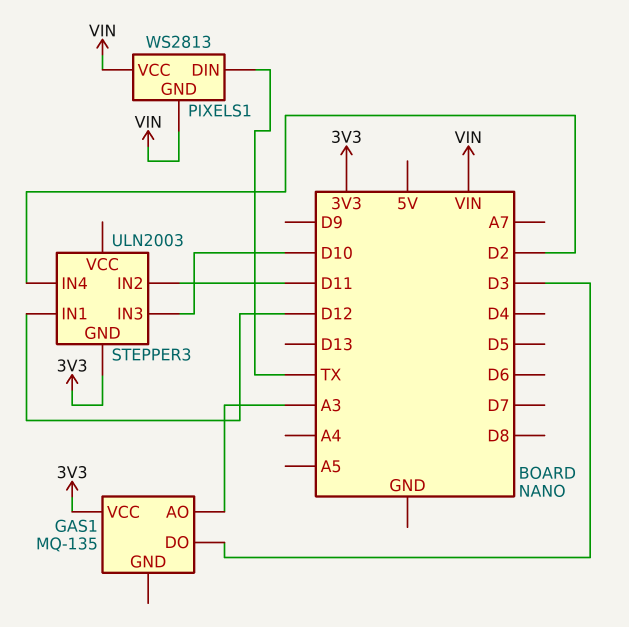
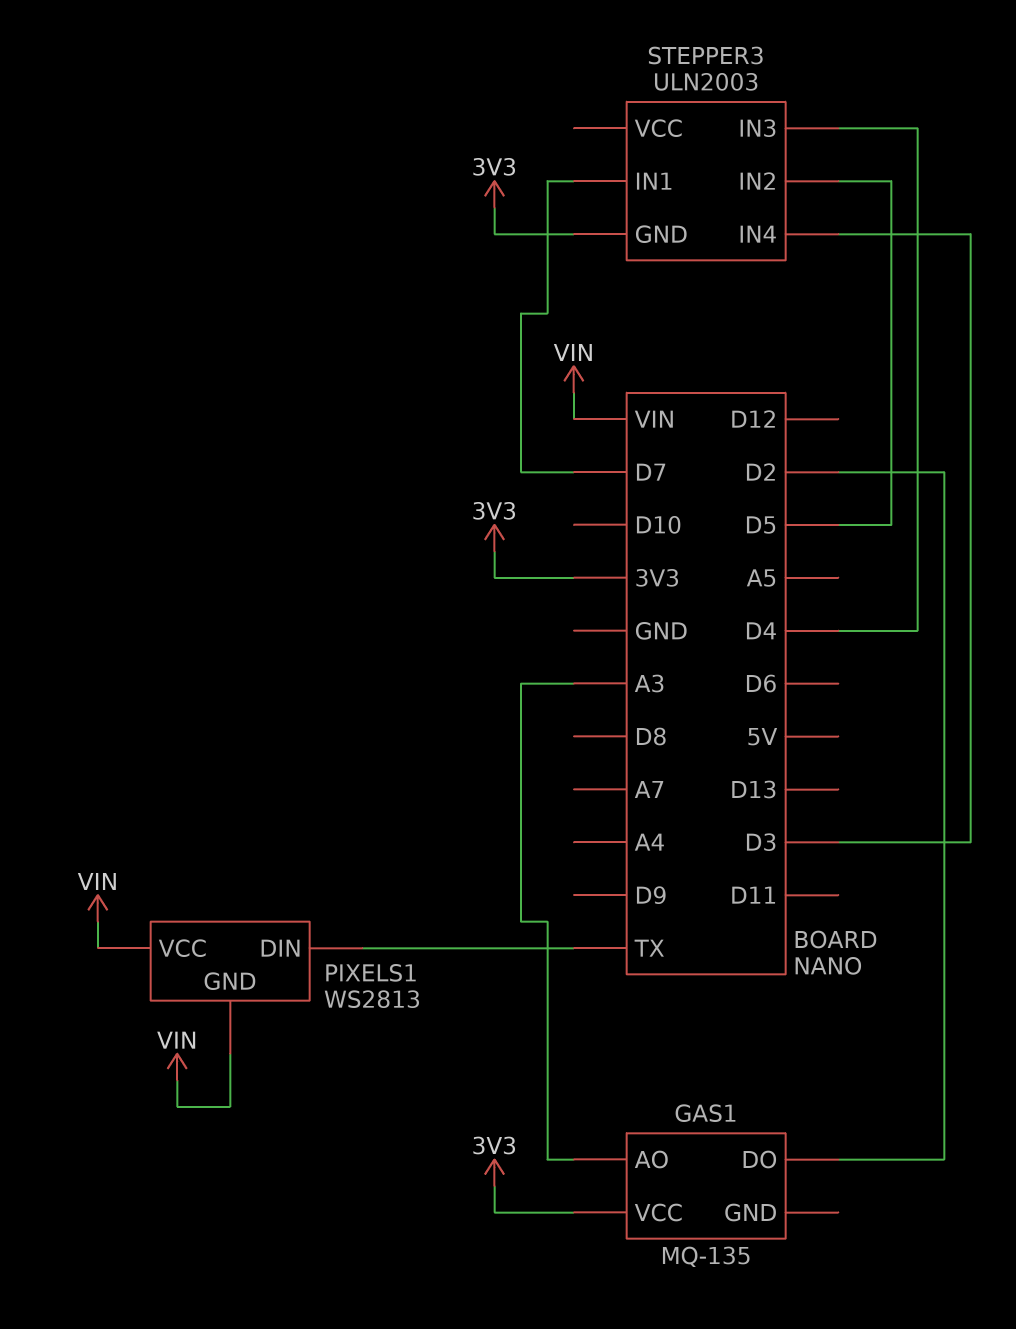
GAS1 pin DO: D3 -> D2
STEPPER3 pin IN1: D12 -> D7
STEPPER3 pin IN2: D11 -> D5
STEPPER3 pin IN3: D10 -> D4
STEPPER3 pin IN4: D2 -> D3

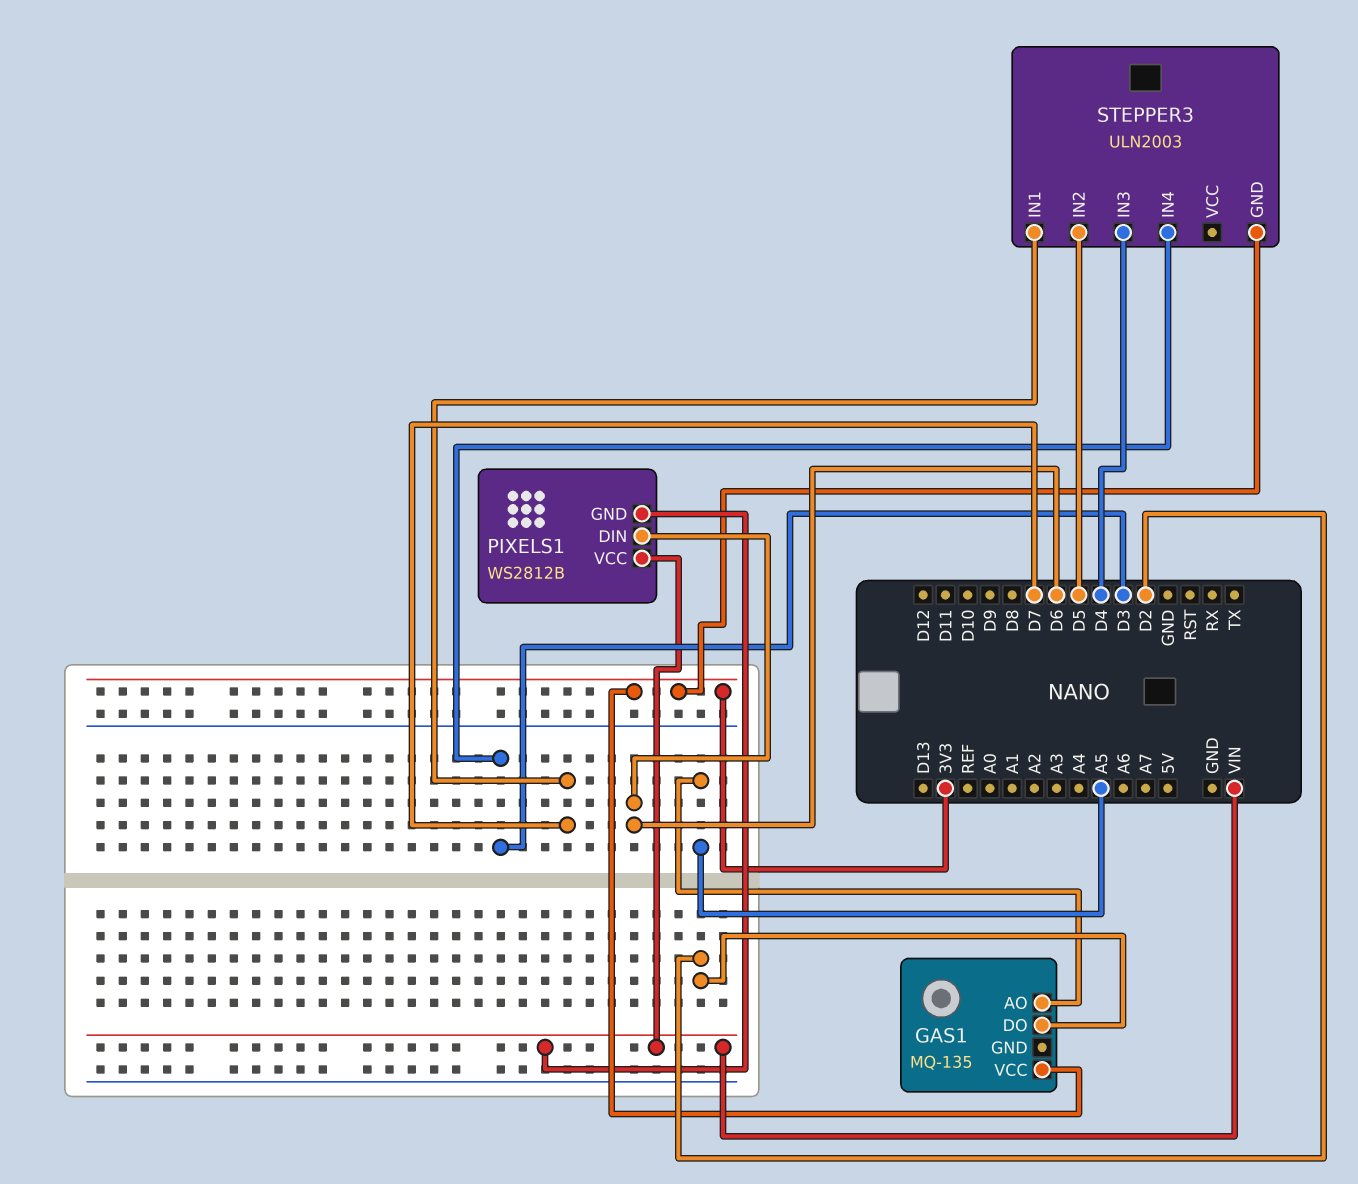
GAS1 pin AO: A3 -> A5
PIXELS1: WS2813 -> WS2812B
PIXELS1 pin DIN: TX -> D6

